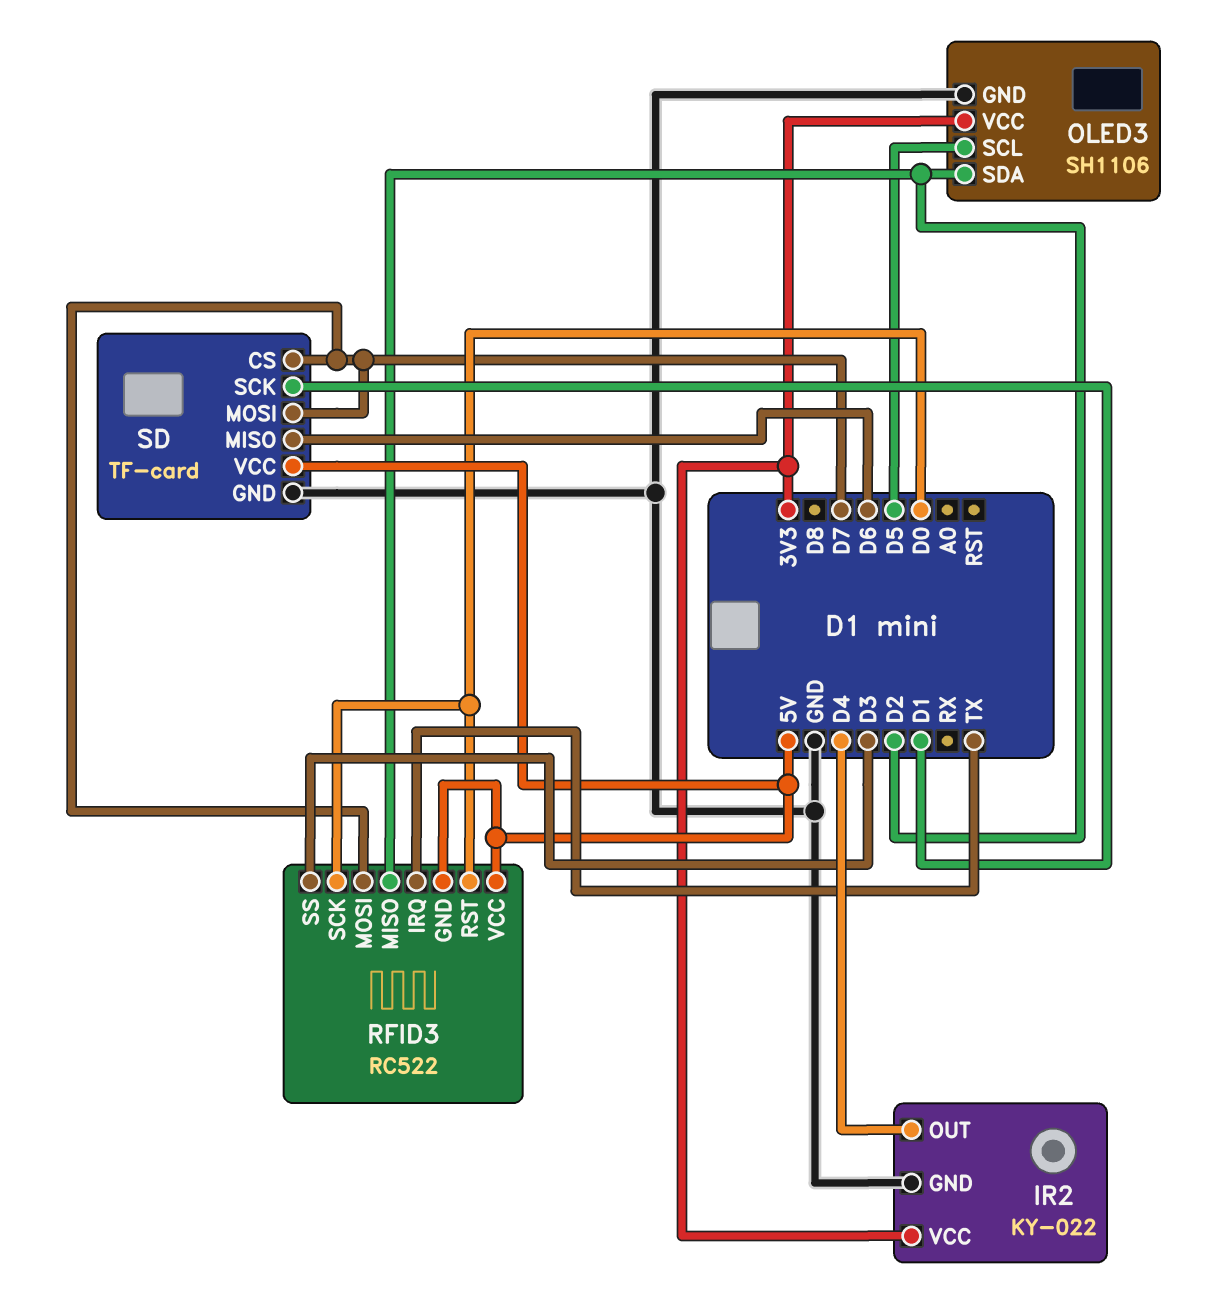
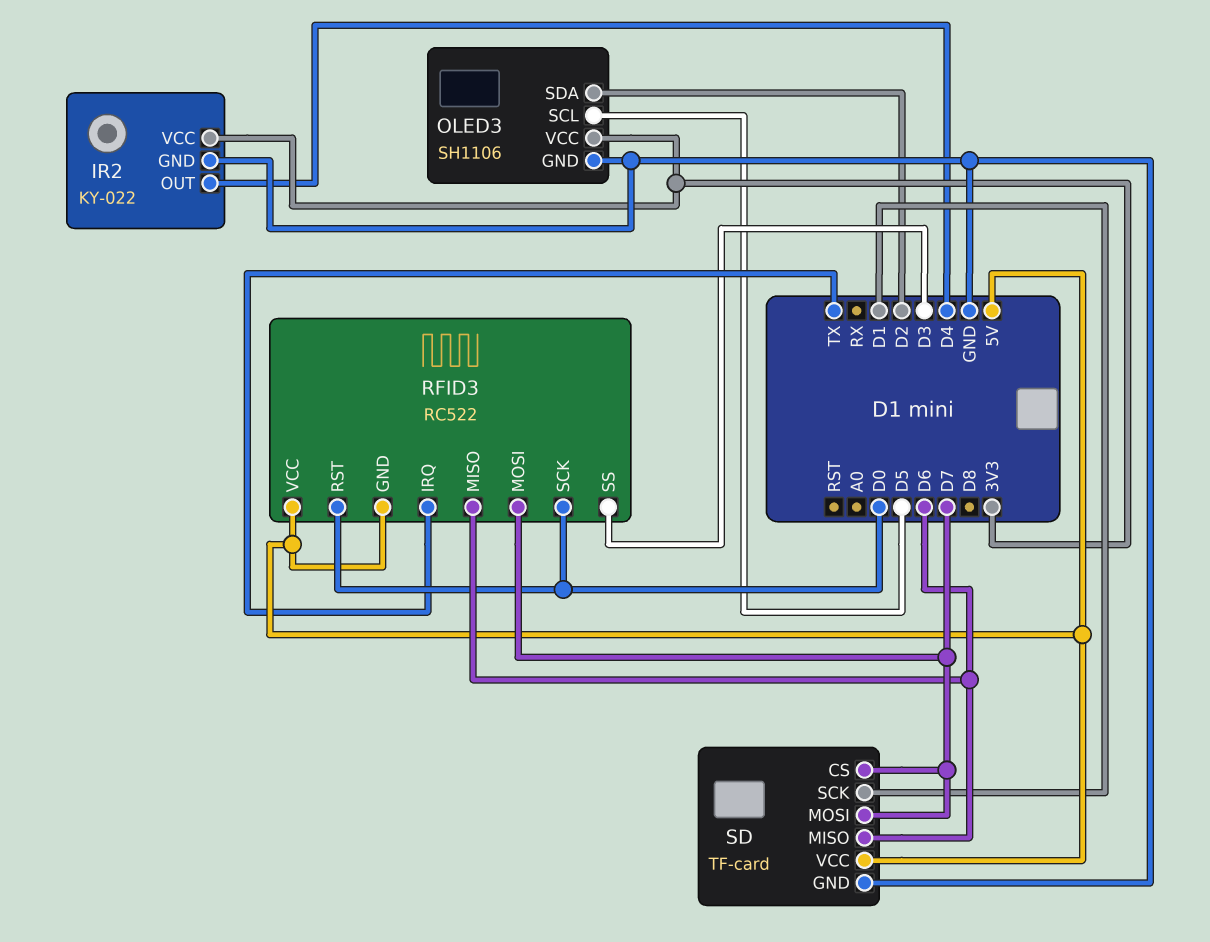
RFID3 pin MISO: D2 -> D6

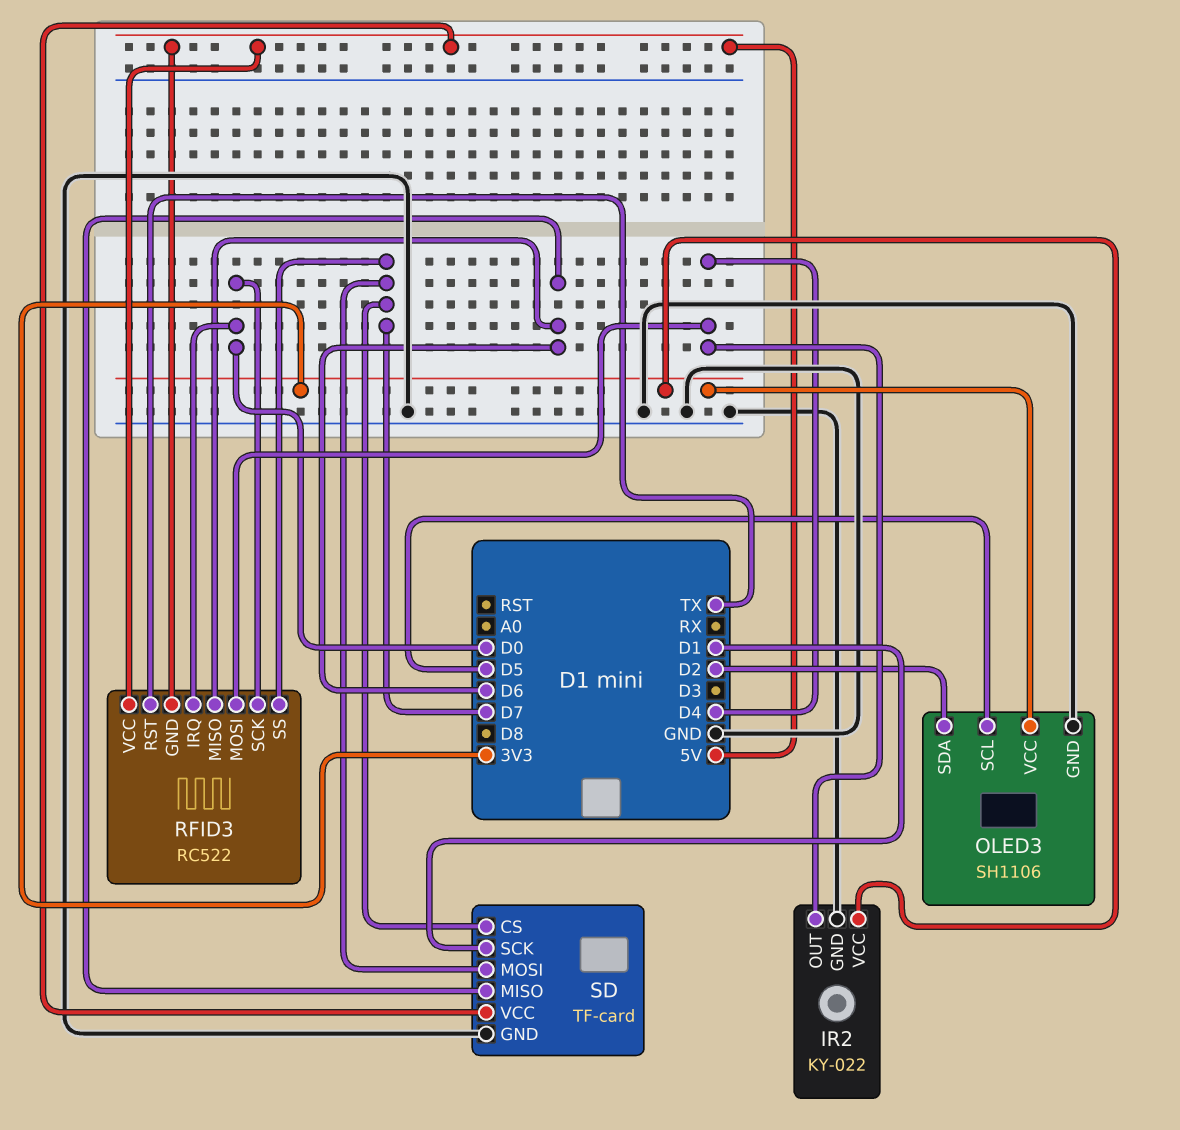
RFID3 pin IRQ: TX -> D0
RFID3 pin MOSI: D7 -> D4
RFID3 pin RST: D0 -> TX
RFID3 pin SS: D3 -> D7

